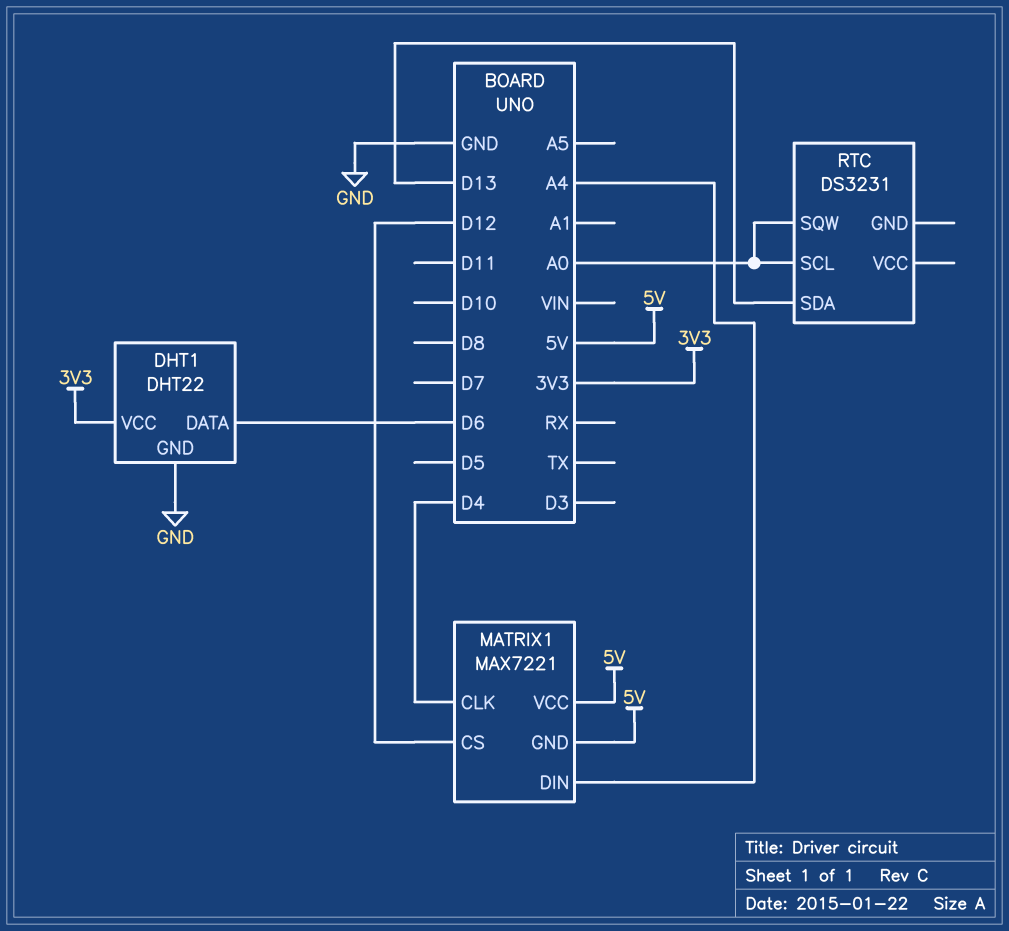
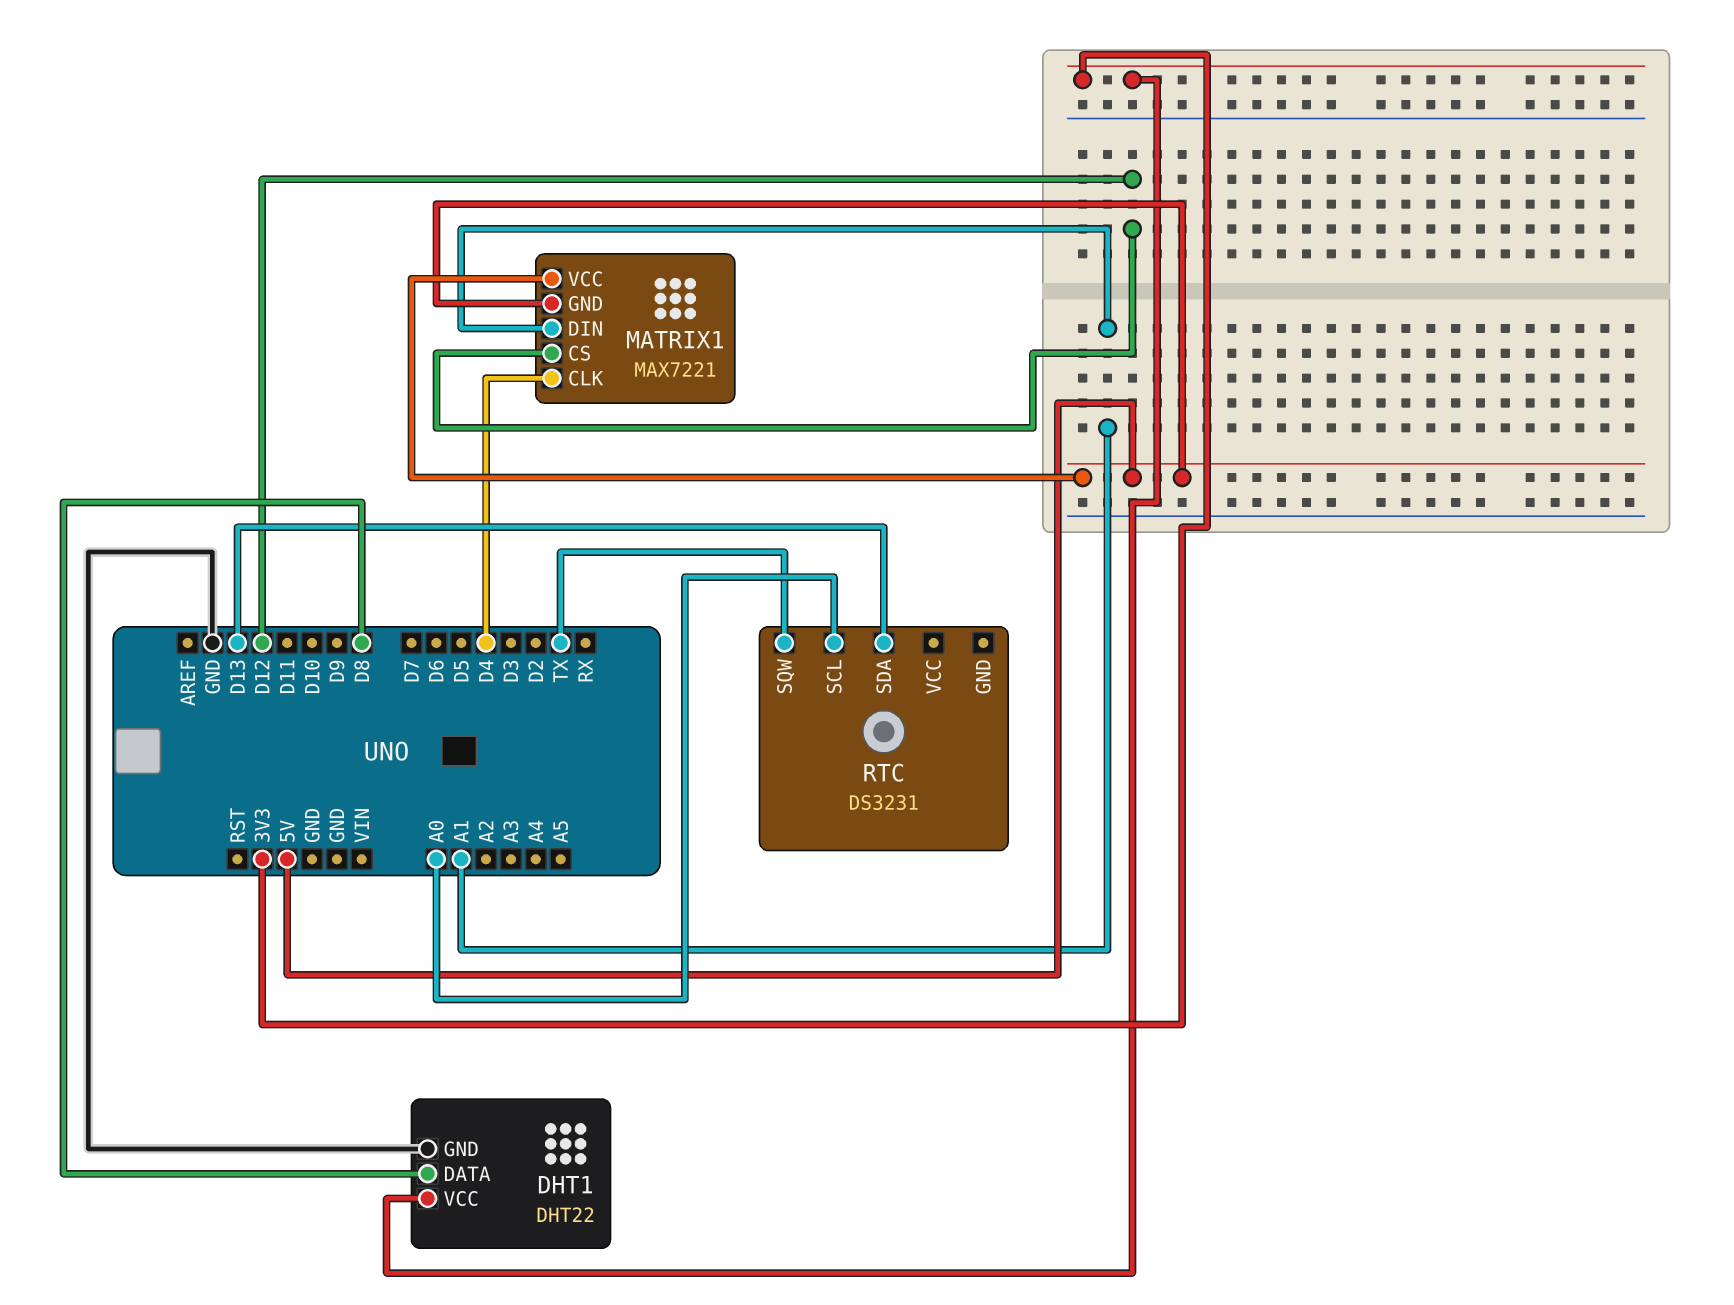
DHT1 pin DATA: D6 -> D8
MATRIX1 pin DIN: A4 -> A1
RTC pin SQW: A0 -> TX

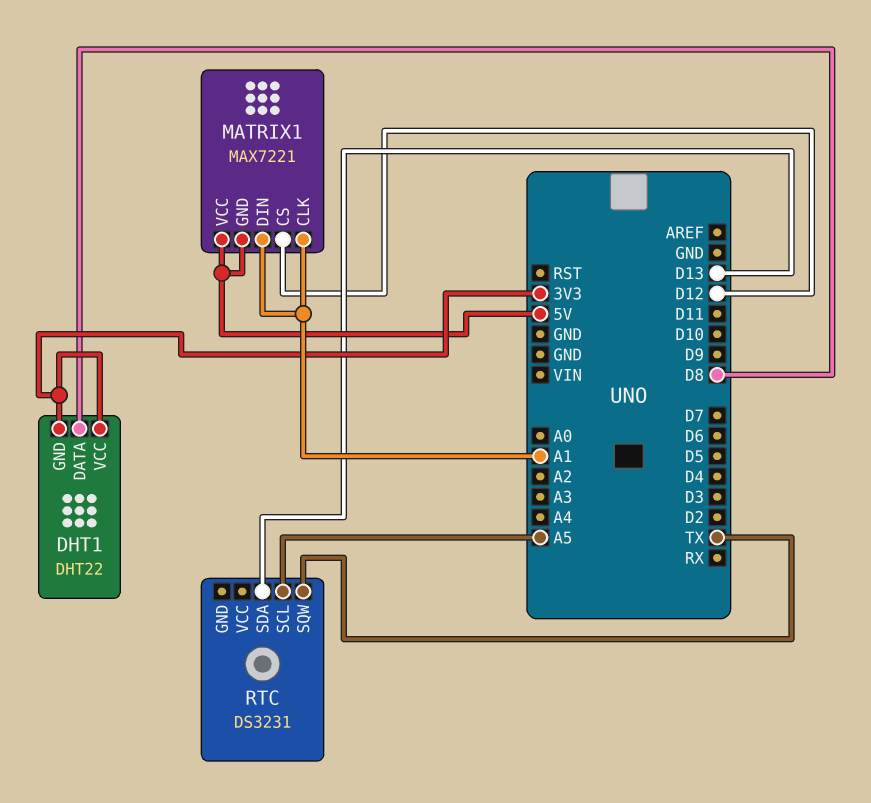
DHT1 pin GND: GND -> 3V3
MATRIX1 pin CLK: D4 -> A1
RTC pin SCL: A0 -> A5

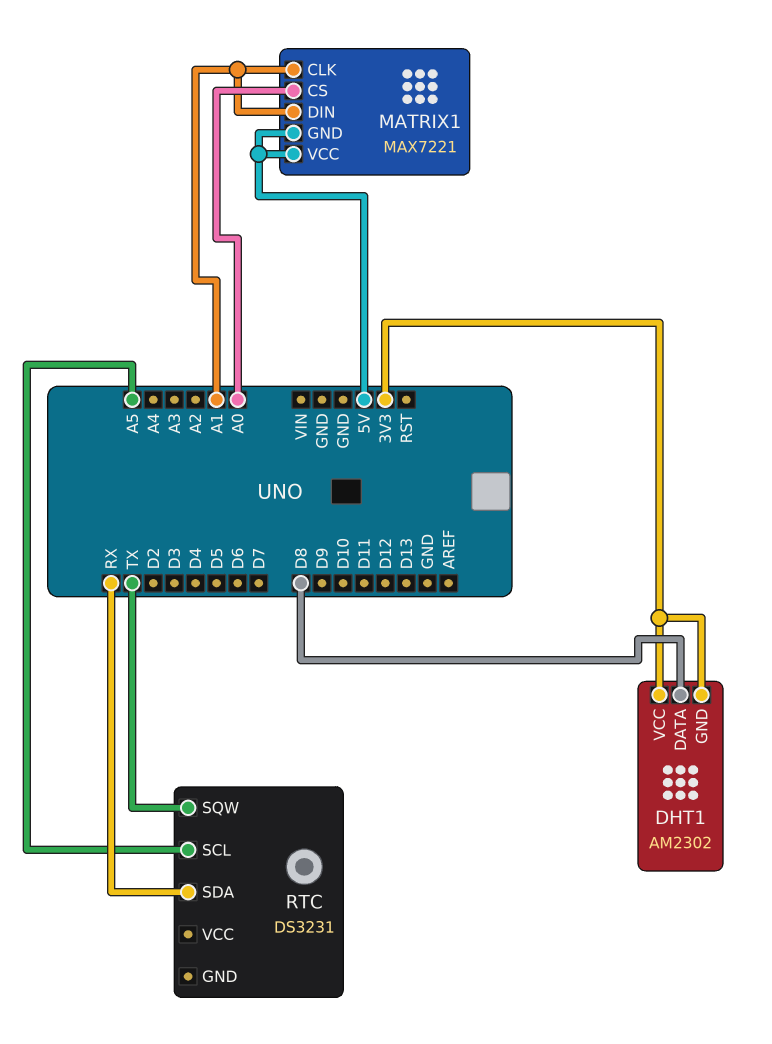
DHT1: DHT22 -> AM2302
MATRIX1 pin CS: D12 -> A0
RTC pin SDA: D13 -> RX

